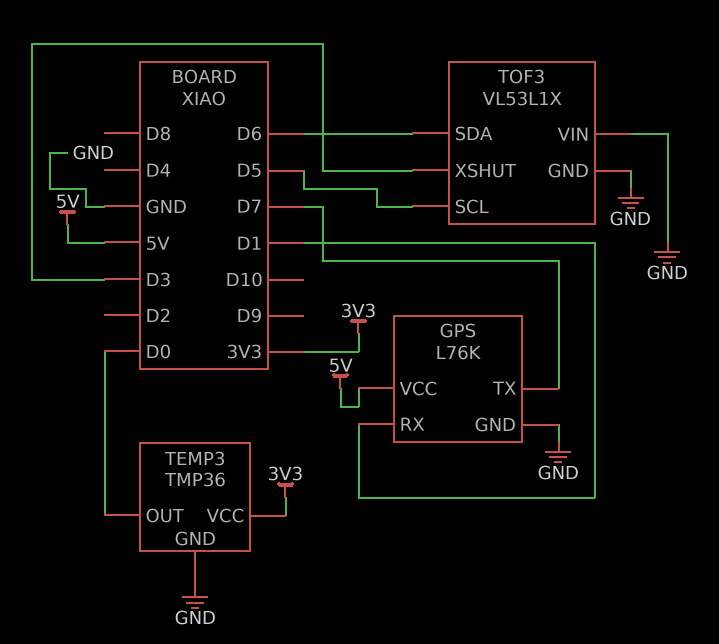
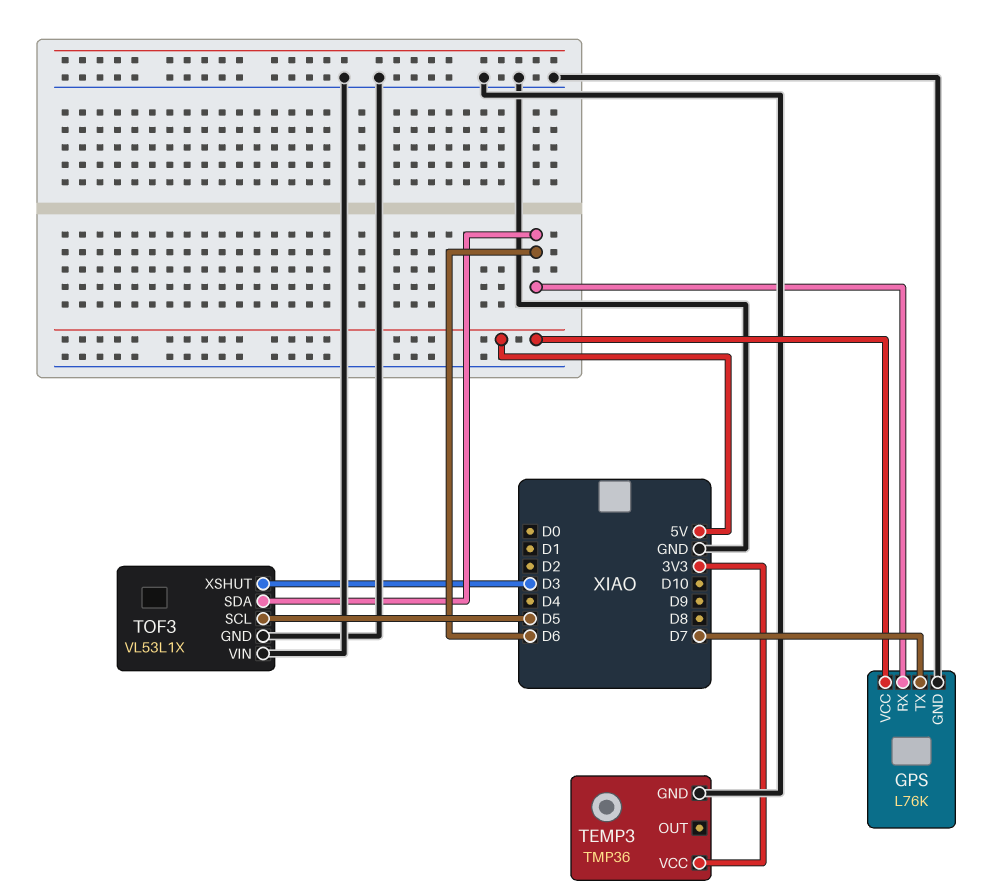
GPS pin RX: D1 -> D6
TEMP3 pin OUT: D0 -> none

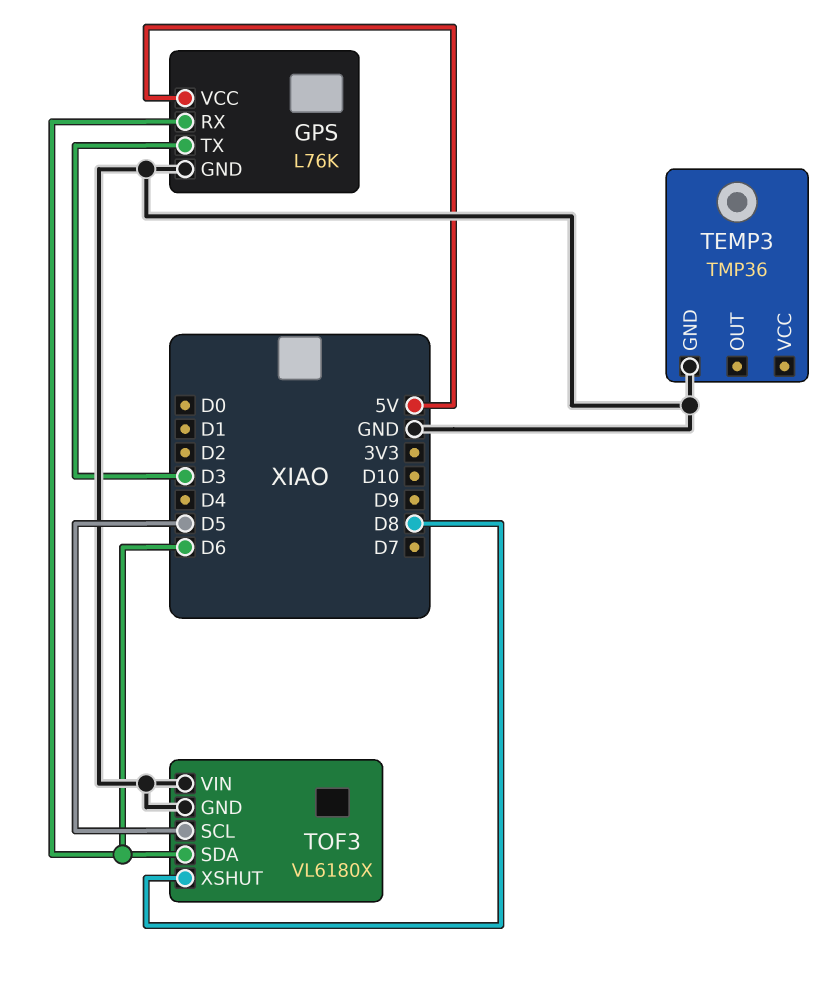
GPS pin TX: D7 -> D3
TEMP3 pin VCC: 3V3 -> none
TOF3: VL53L1X -> VL6180X
TOF3 pin XSHUT: D3 -> D8

